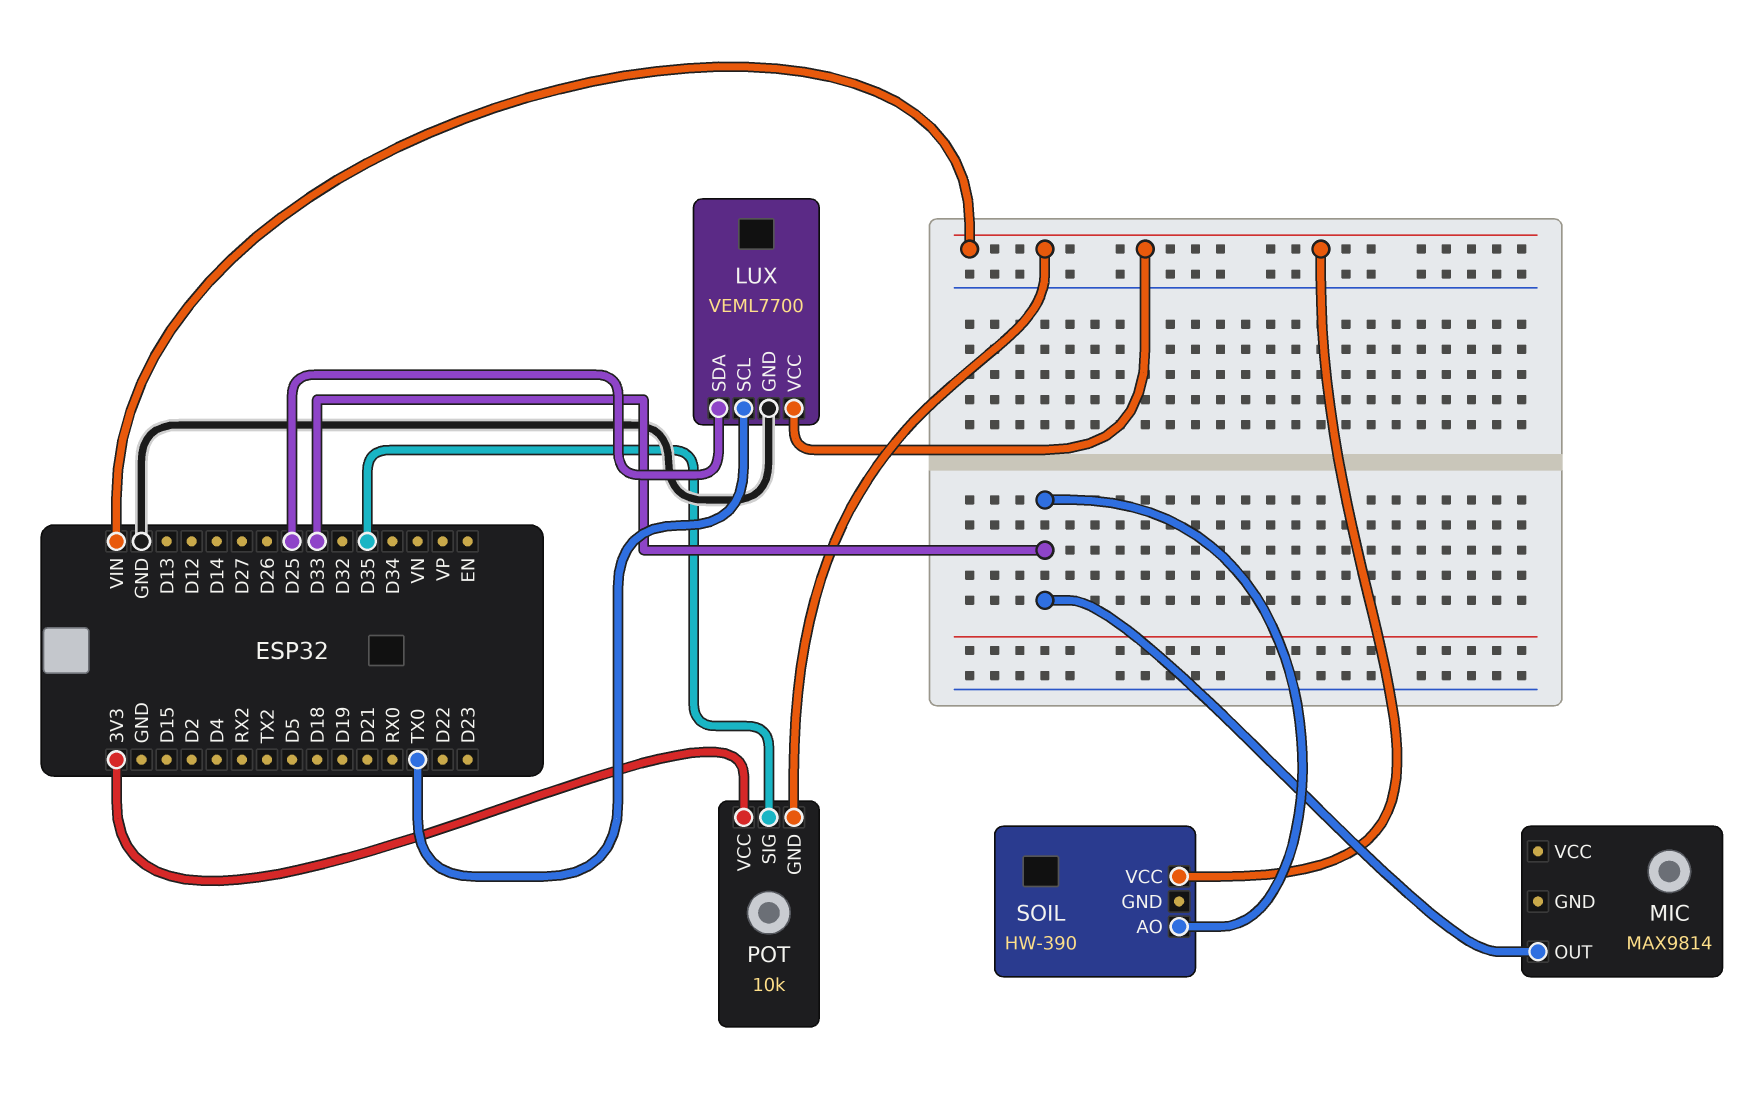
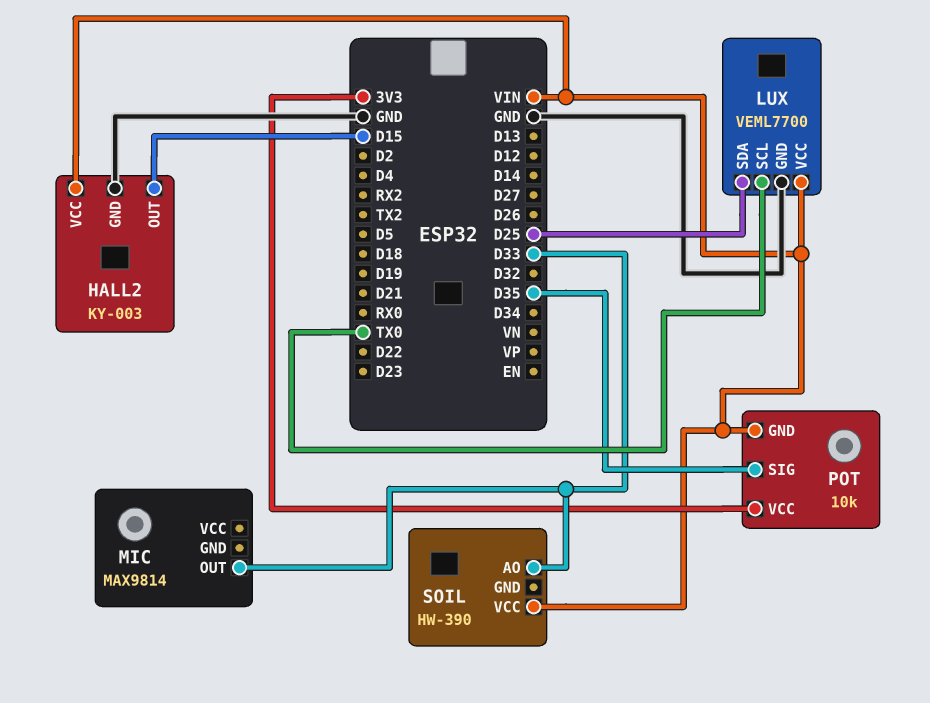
HALL2: none -> KY-003
HALL2 pin GND: none -> GND
HALL2 pin OUT: none -> D15
HALL2 pin VCC: none -> VIN

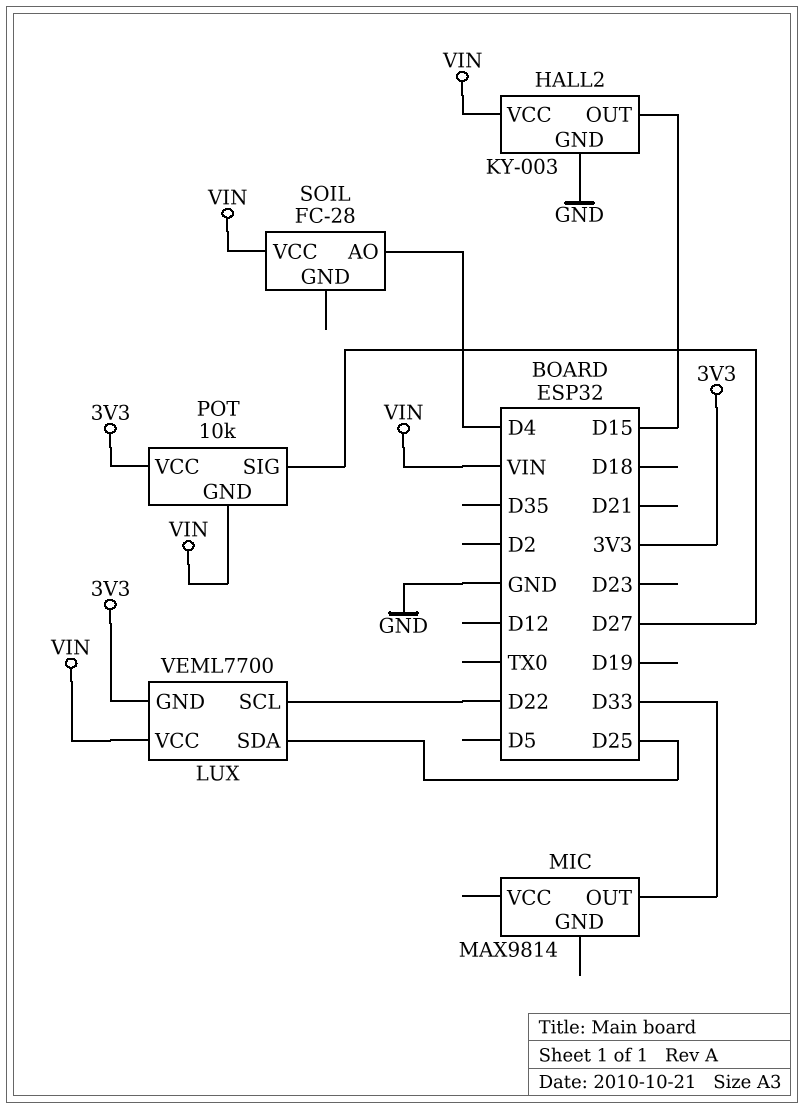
LUX pin GND: GND -> 3V3
LUX pin SCL: TX0 -> D22
POT pin SIG: D35 -> D27
SOIL: HW-390 -> FC-28
SOIL pin AO: D33 -> D4

